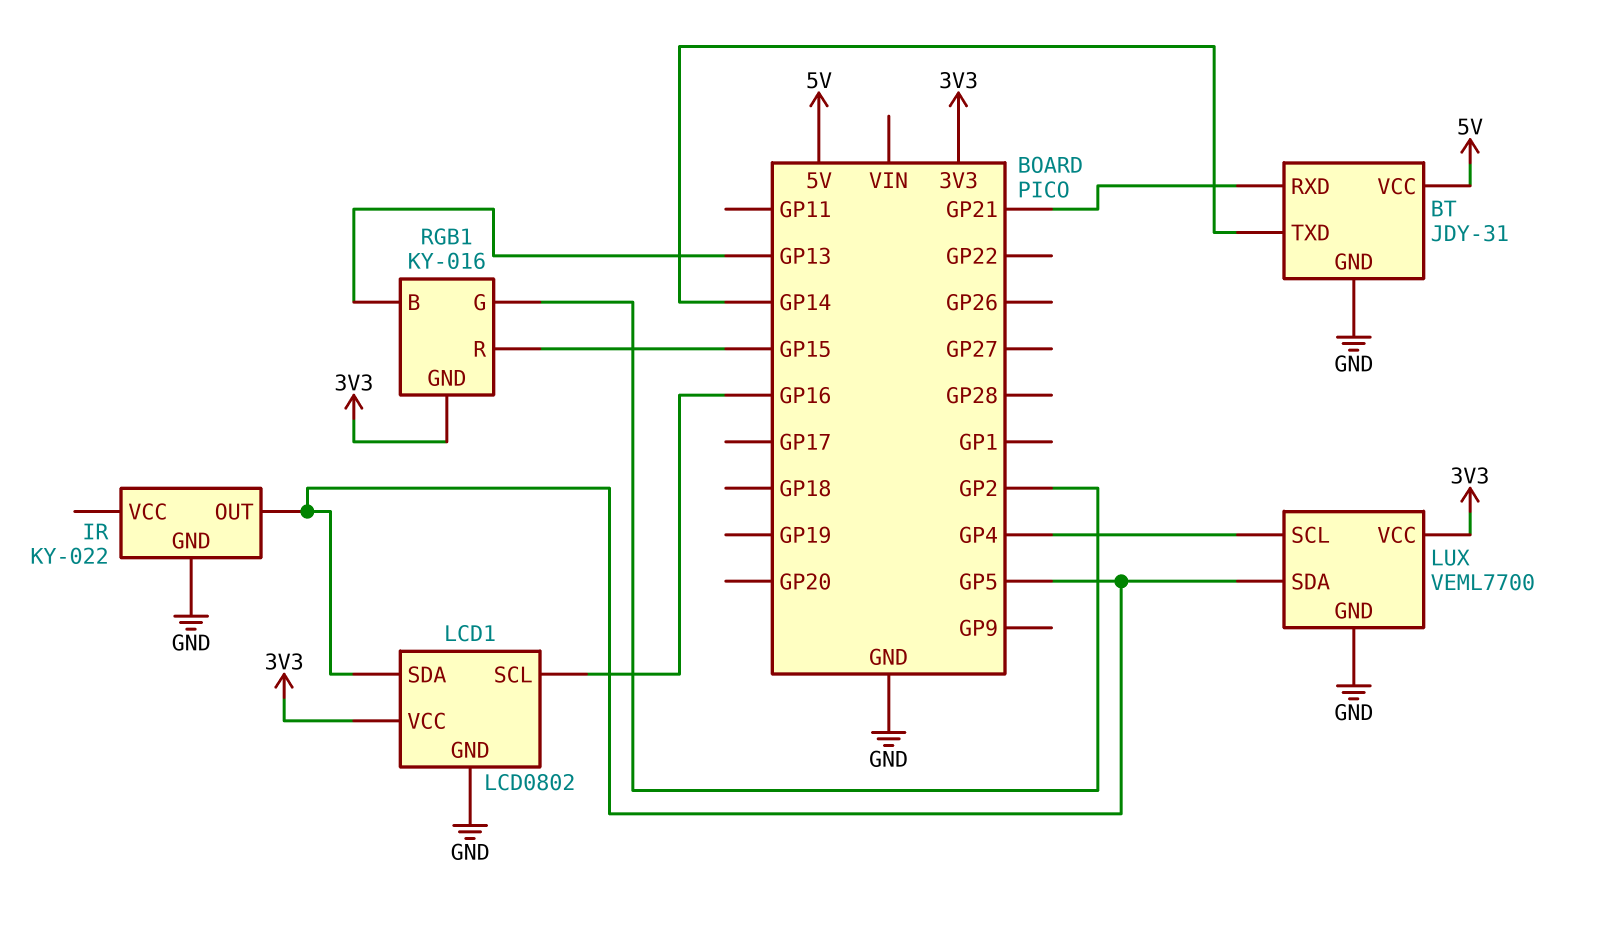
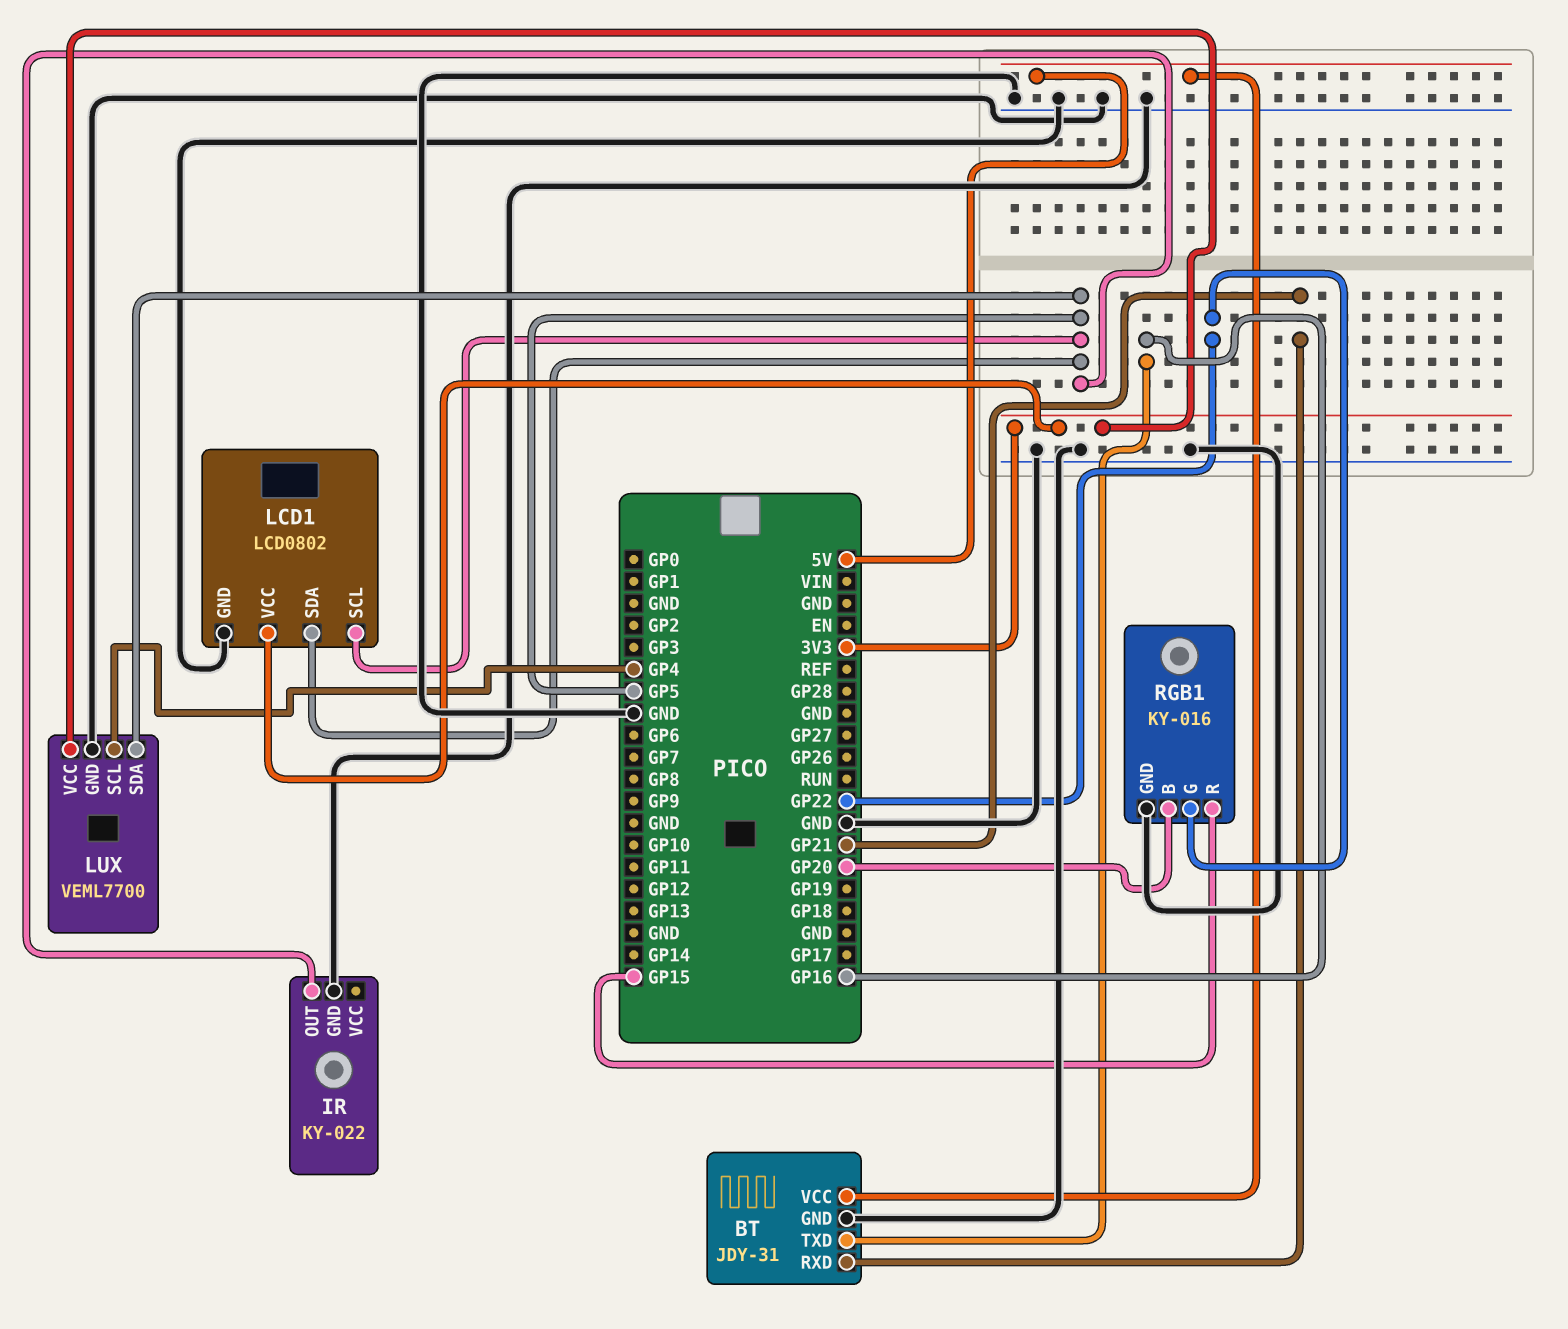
BT pin TXD: GP14 -> GP16
LCD1 pin SCL: GP16 -> GP5
RGB1 pin B: GP13 -> GP20
RGB1 pin G: GP2 -> GP22
RGB1 pin GND: 3V3 -> GND

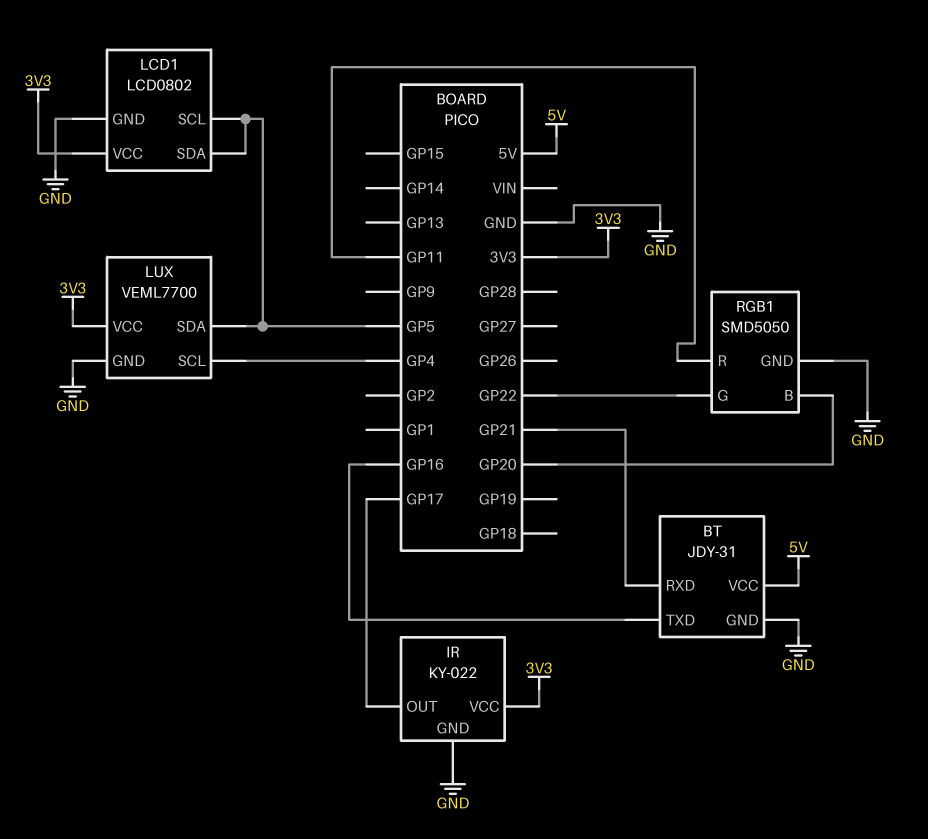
IR pin OUT: GP5 -> GP17
IR pin VCC: none -> 3V3
RGB1: KY-016 -> SMD5050
RGB1 pin R: GP15 -> GP11

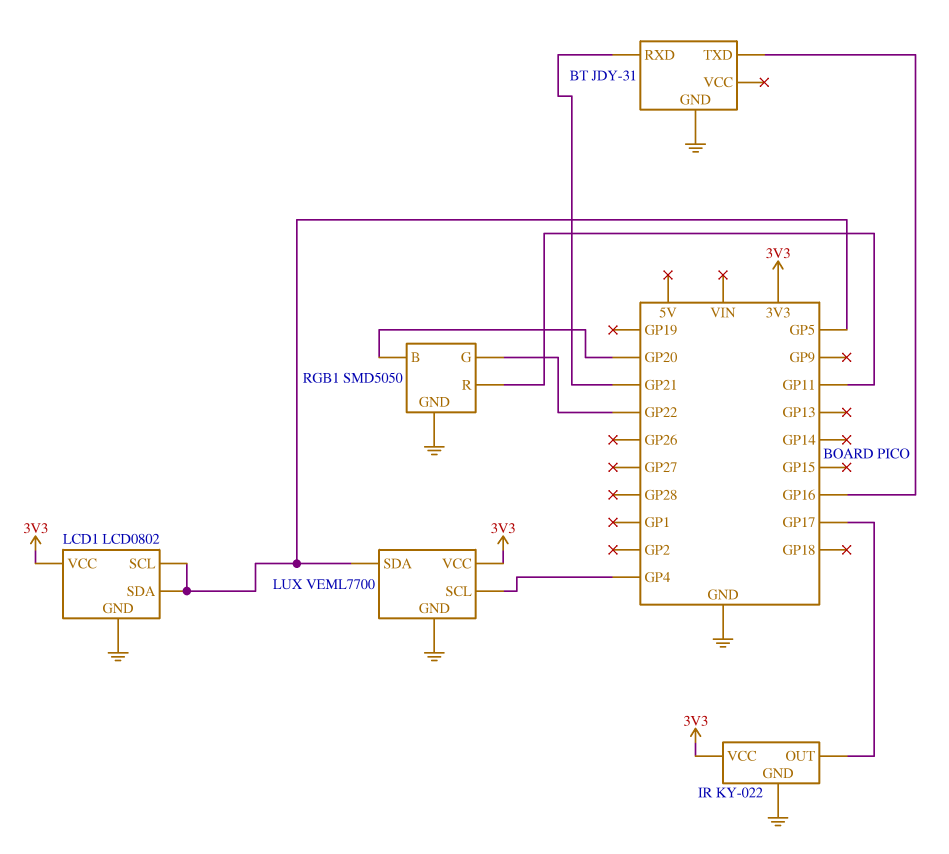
BT pin VCC: 5V -> none

